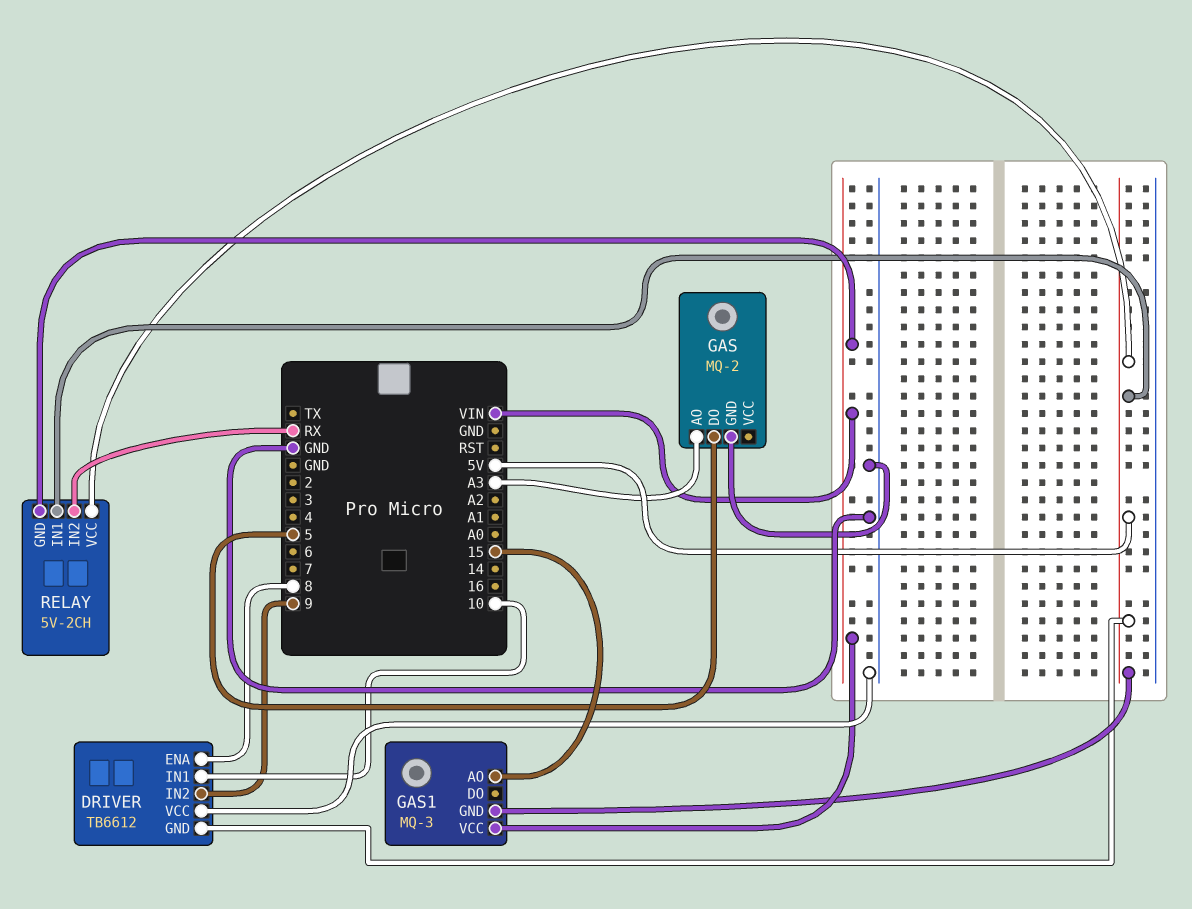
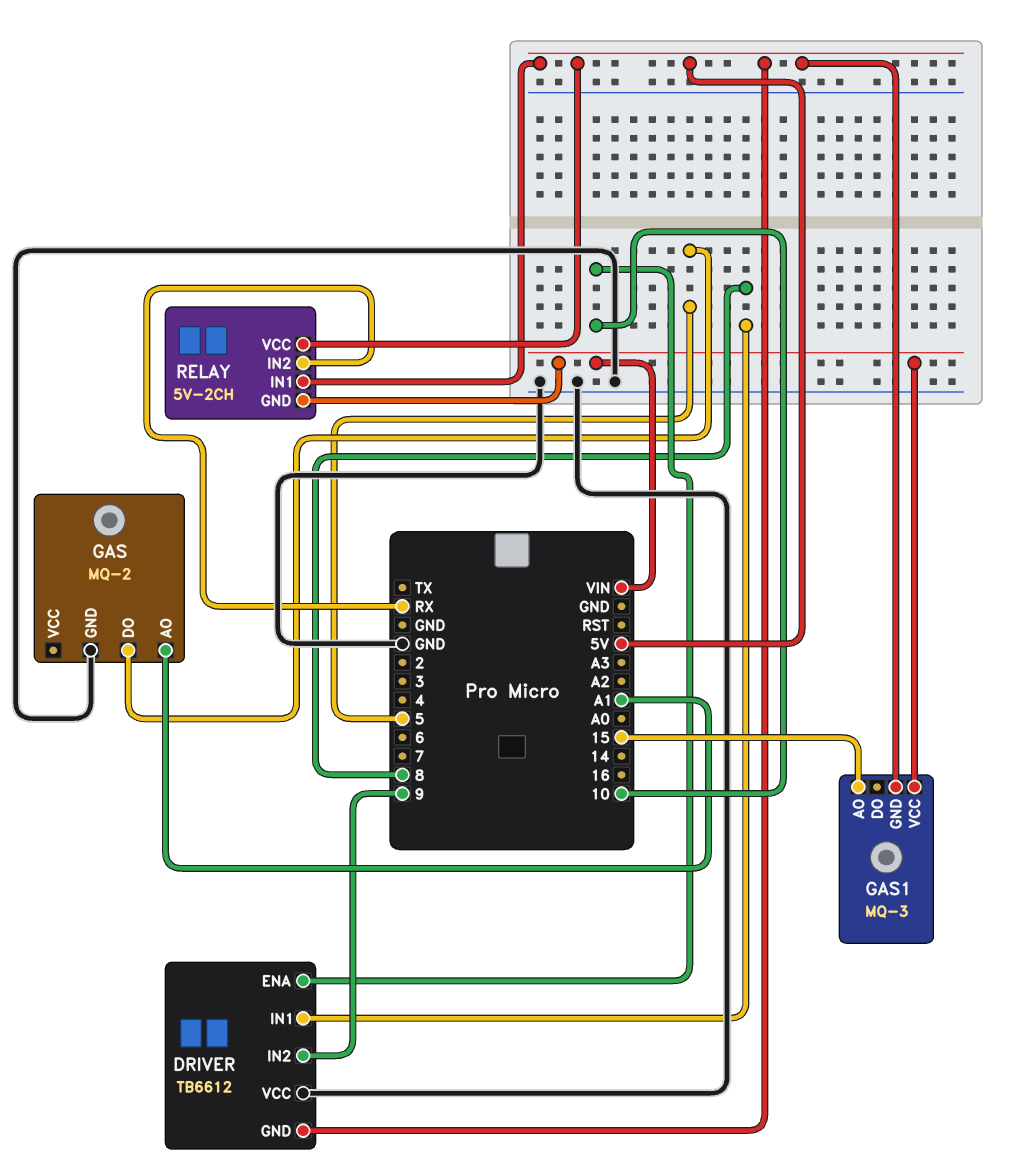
DRIVER pin ENA: 8 -> 10
DRIVER pin IN1: 10 -> 8
GAS pin AO: A3 -> A1

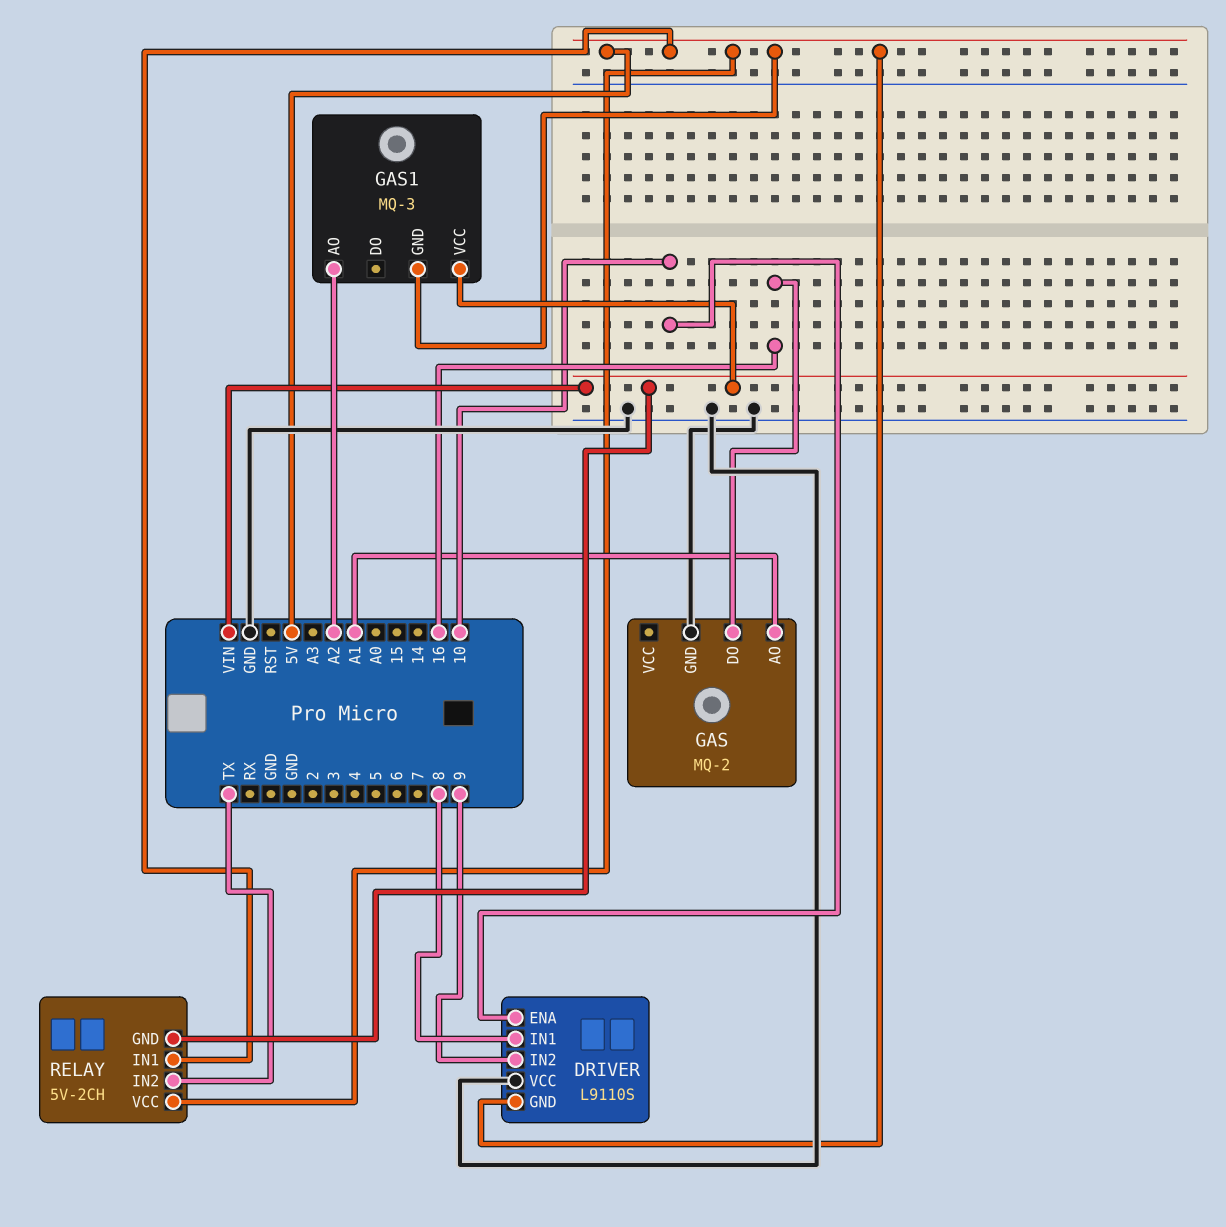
DRIVER: TB6612 -> L9110S
GAS pin DO: 5 -> 16
GAS1 pin AO: 15 -> A2
RELAY pin IN2: RX -> TX

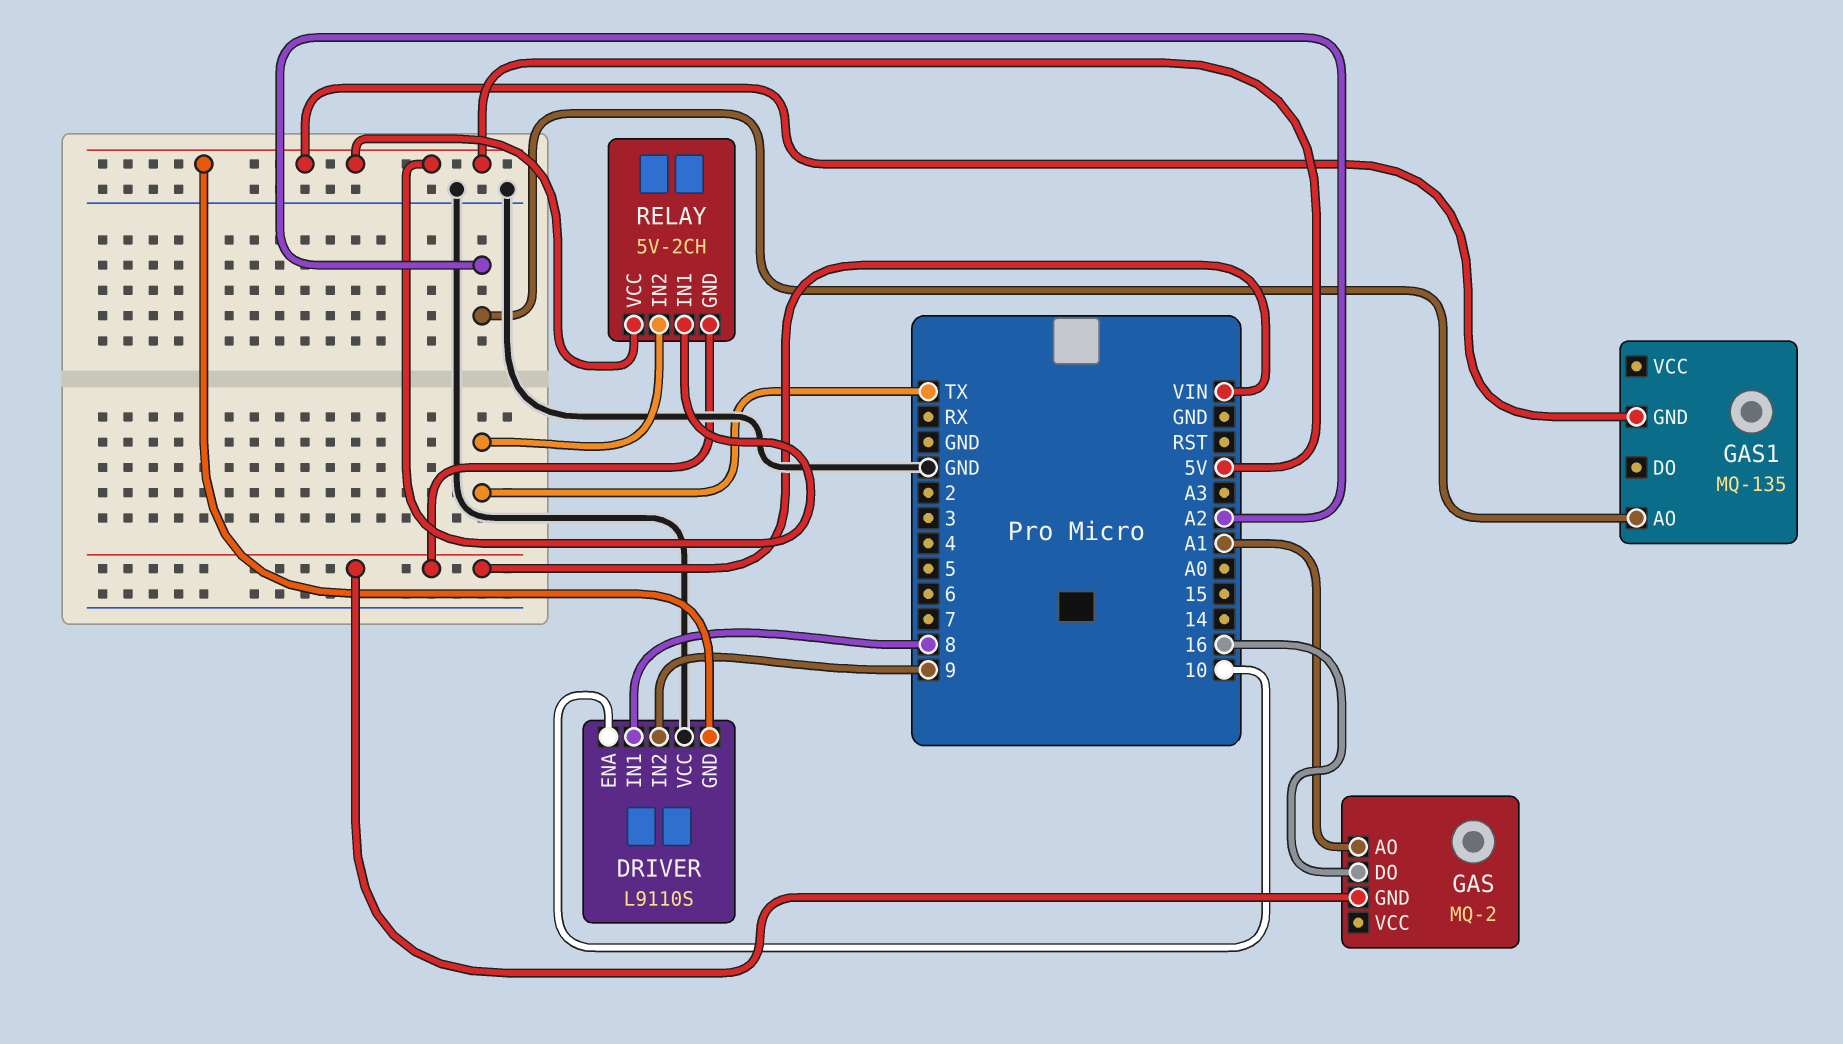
GAS pin GND: GND -> VIN
GAS1: MQ-3 -> MQ-135
GAS1 pin VCC: VIN -> none

